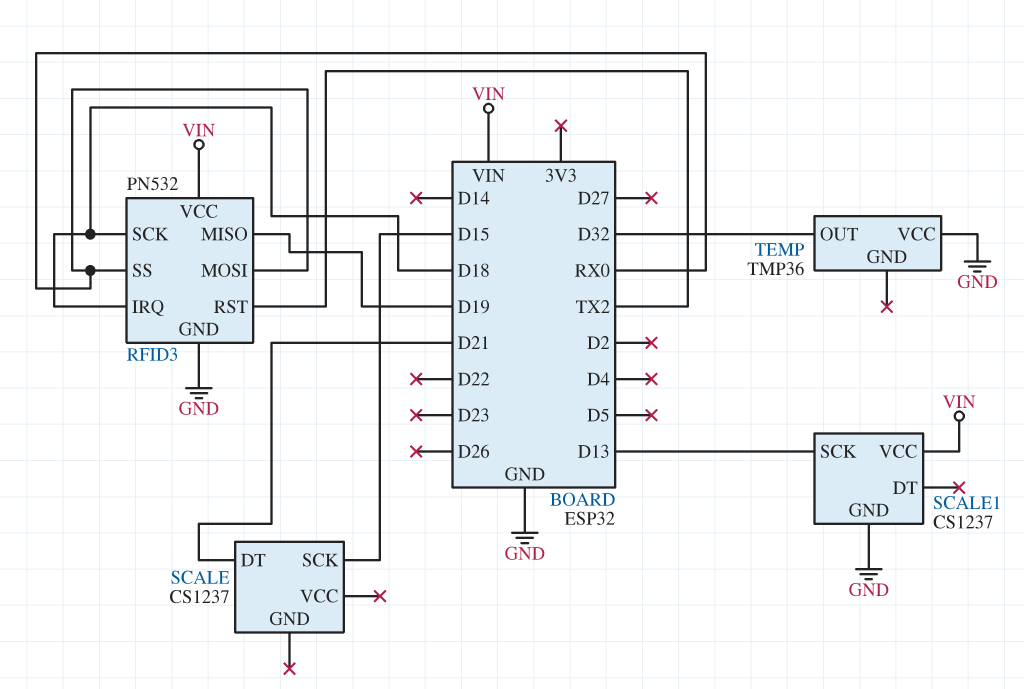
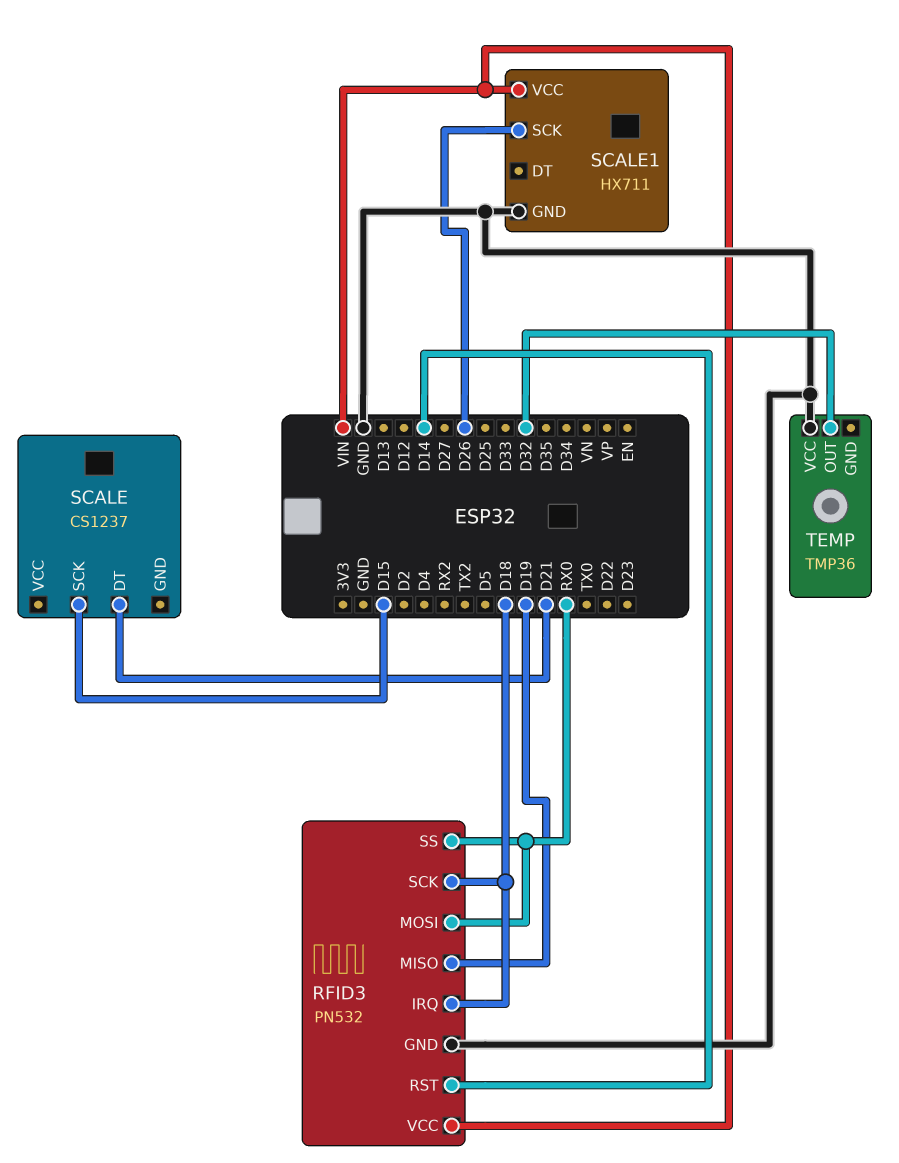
RFID3 pin RST: TX2 -> D14
SCALE1: CS1237 -> HX711
SCALE1 pin SCK: D13 -> D26

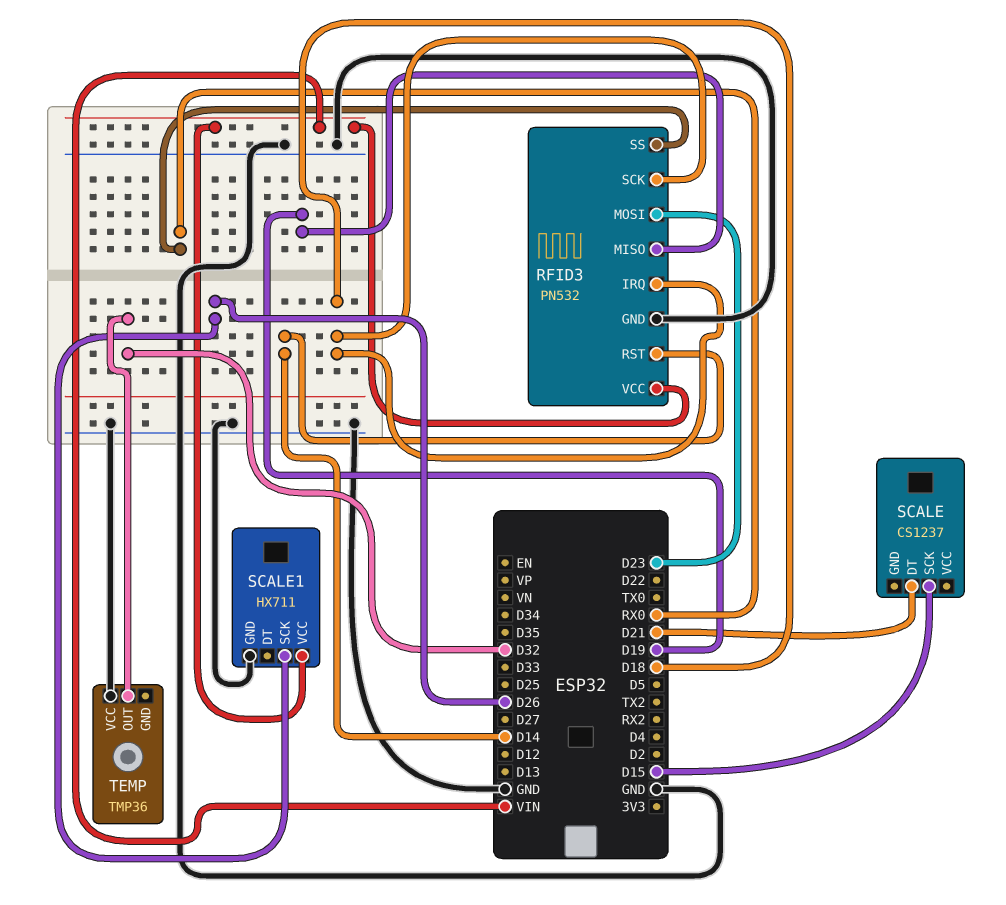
RFID3 pin MOSI: RX0 -> D23

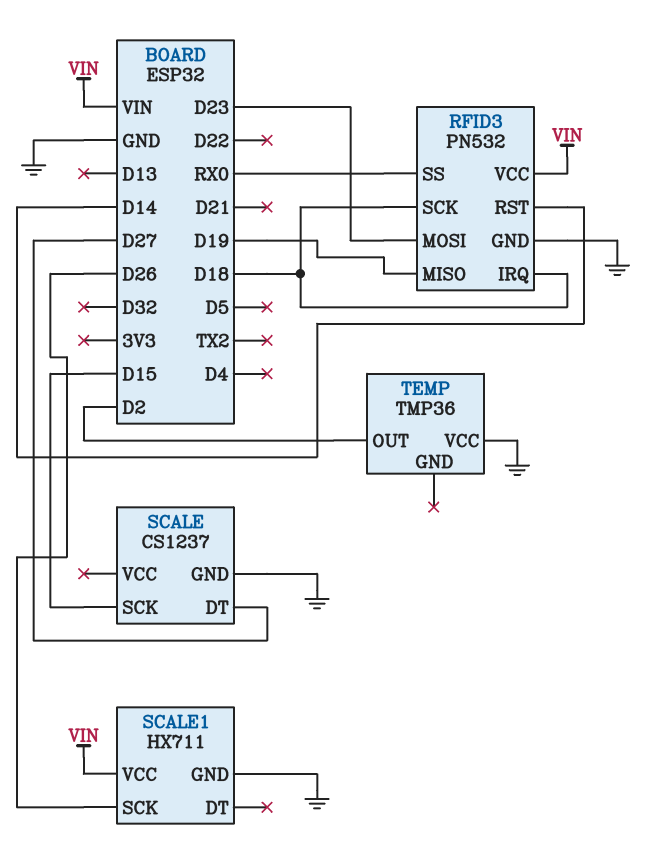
SCALE pin DT: D21 -> D27
SCALE pin GND: none -> GND
TEMP pin OUT: D32 -> D2

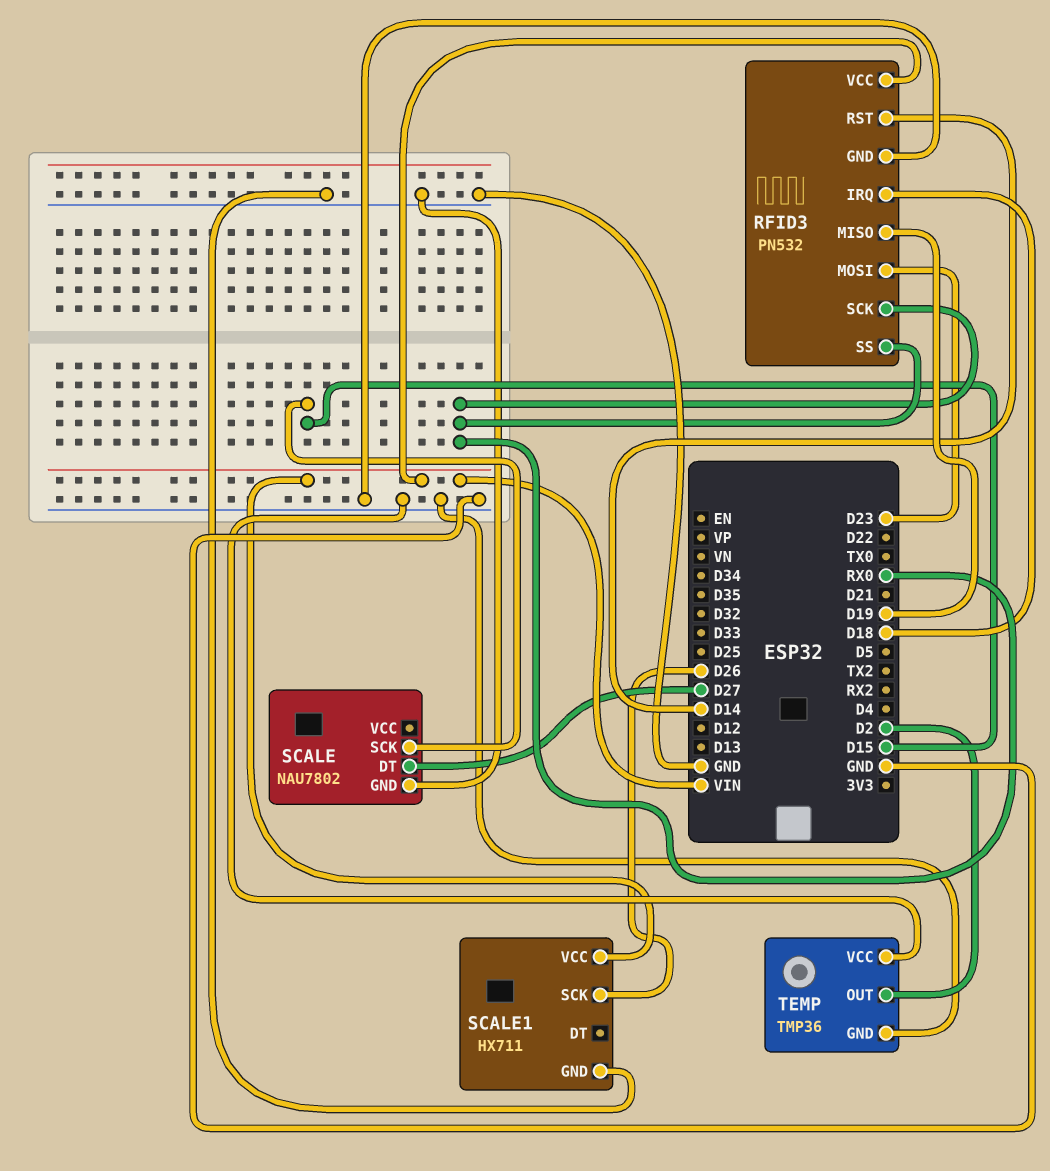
RFID3 pin SCK: D18 -> RX0
SCALE: CS1237 -> NAU7802
TEMP pin GND: none -> GND

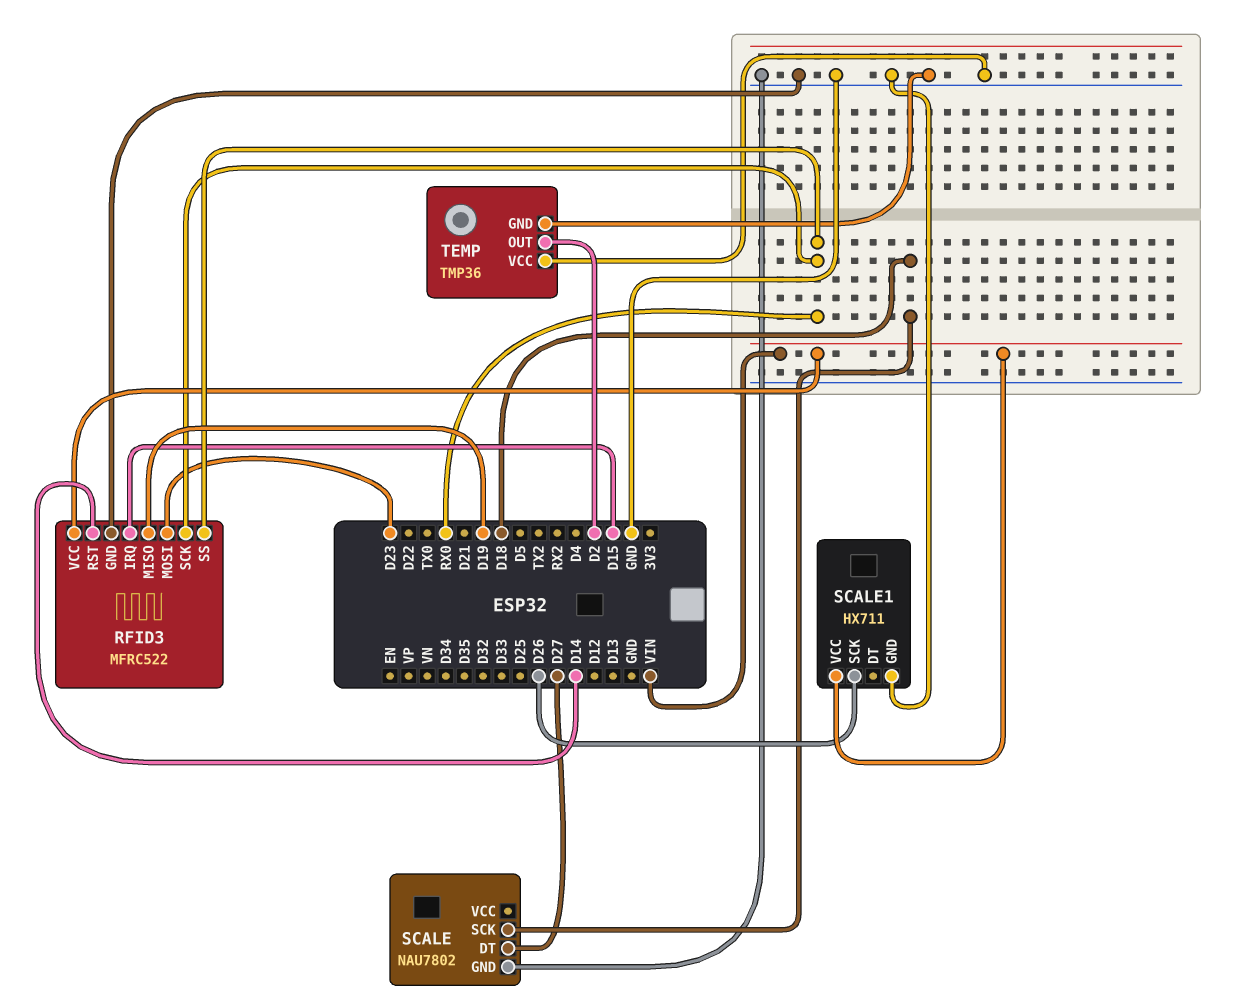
RFID3: PN532 -> MFRC522
RFID3 pin IRQ: D18 -> D15
SCALE pin SCK: D15 -> D18

